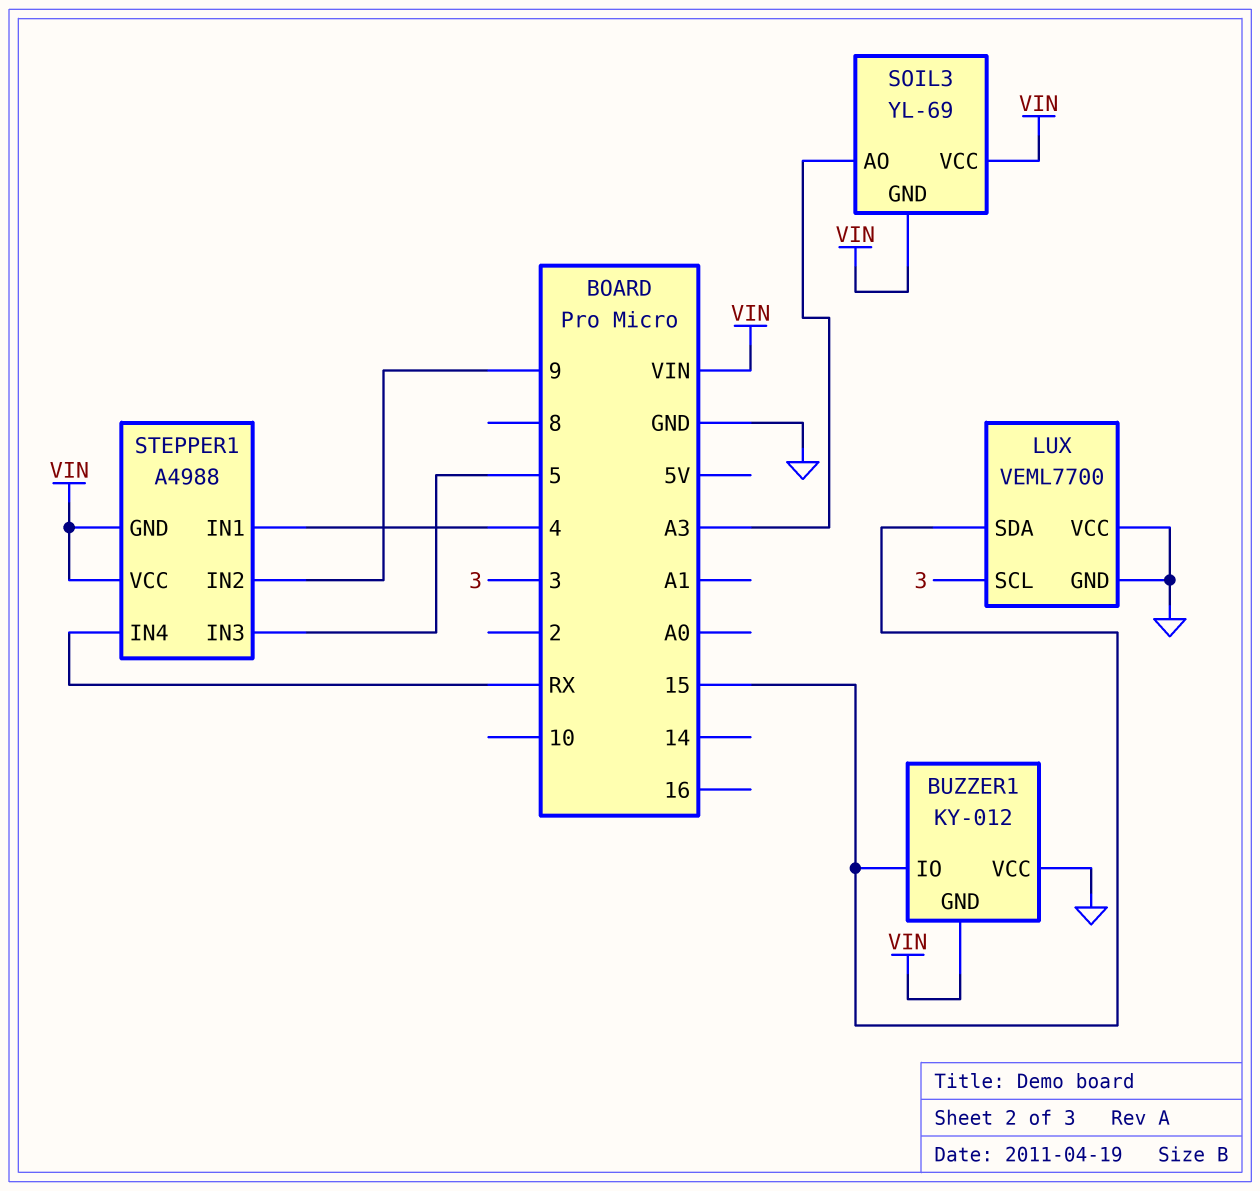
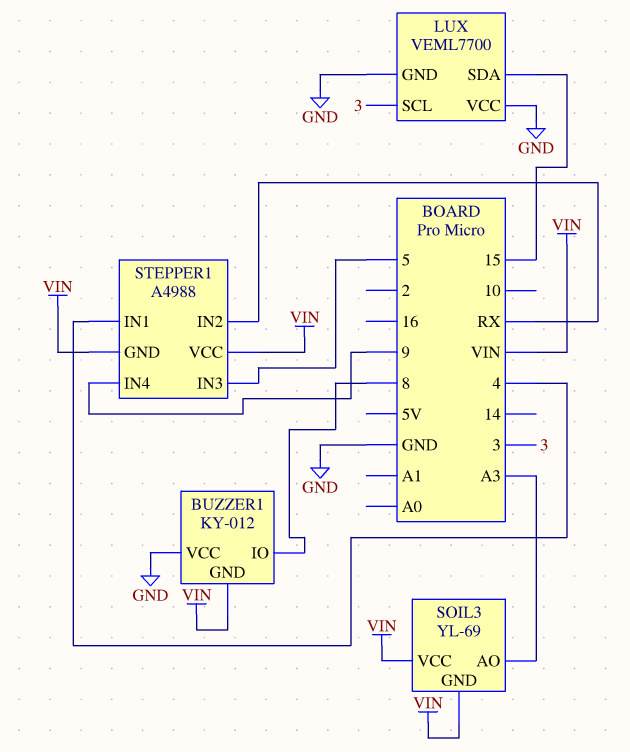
BUZZER1 pin IO: 15 -> 8
STEPPER1 pin IN2: 9 -> RX
STEPPER1 pin IN4: RX -> 9

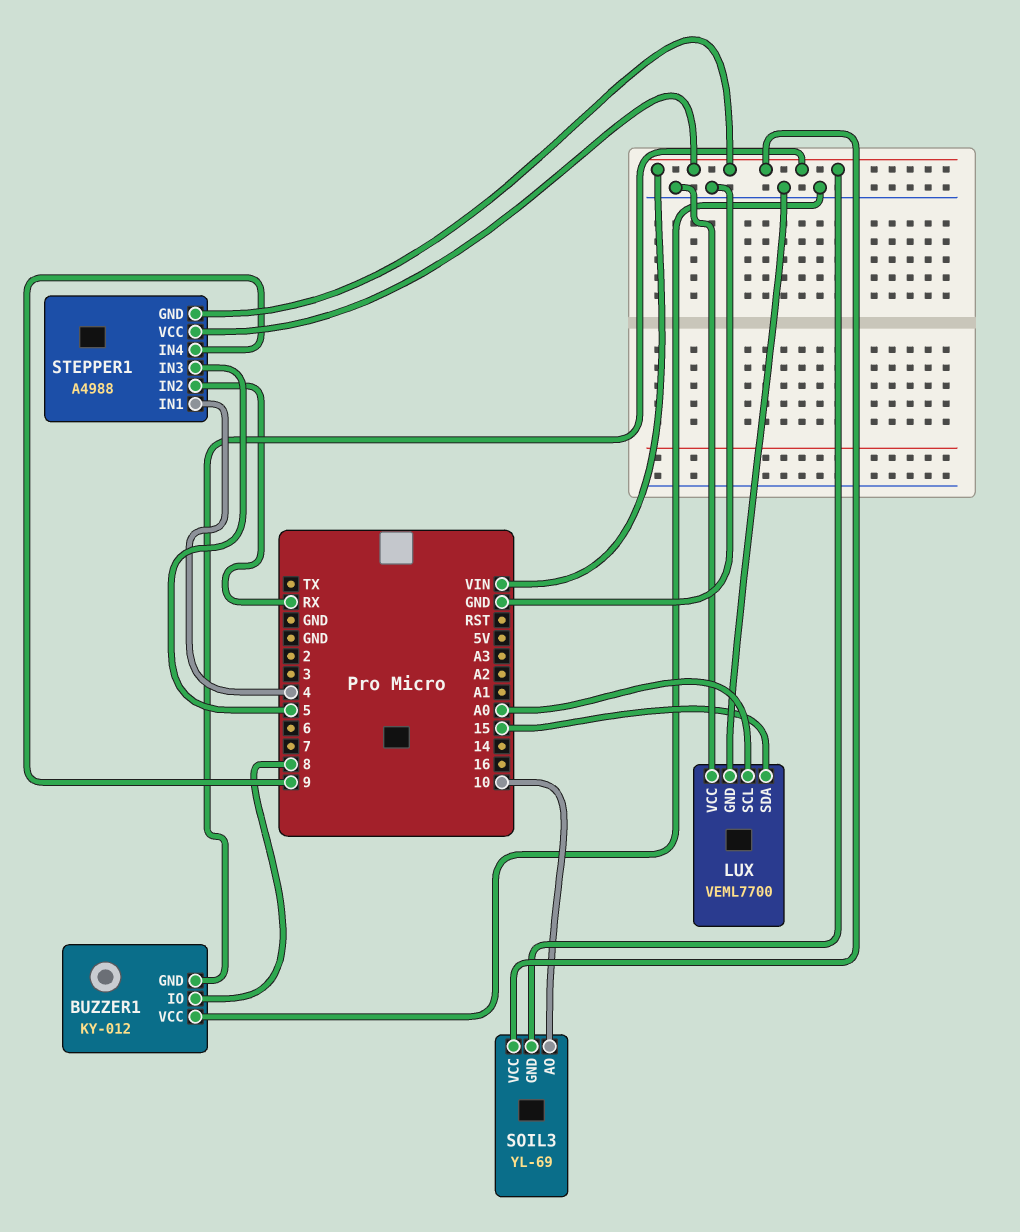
LUX pin SCL: 3 -> A0
SOIL3 pin AO: A3 -> 10

